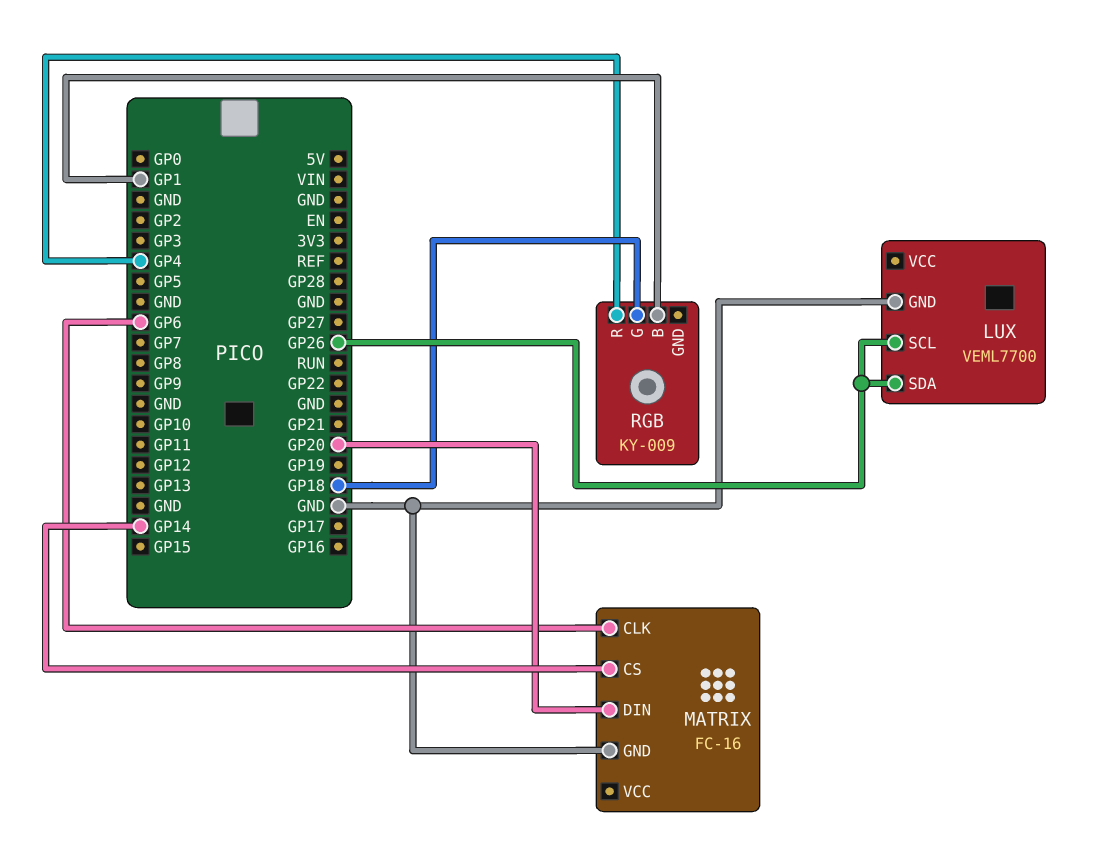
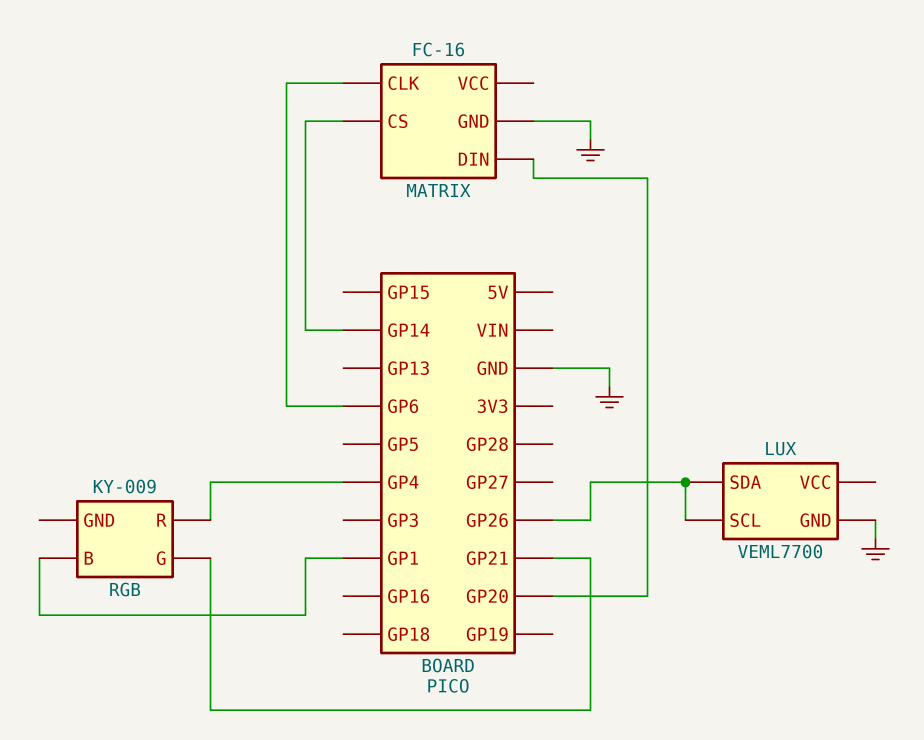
RGB pin G: GP18 -> GP21

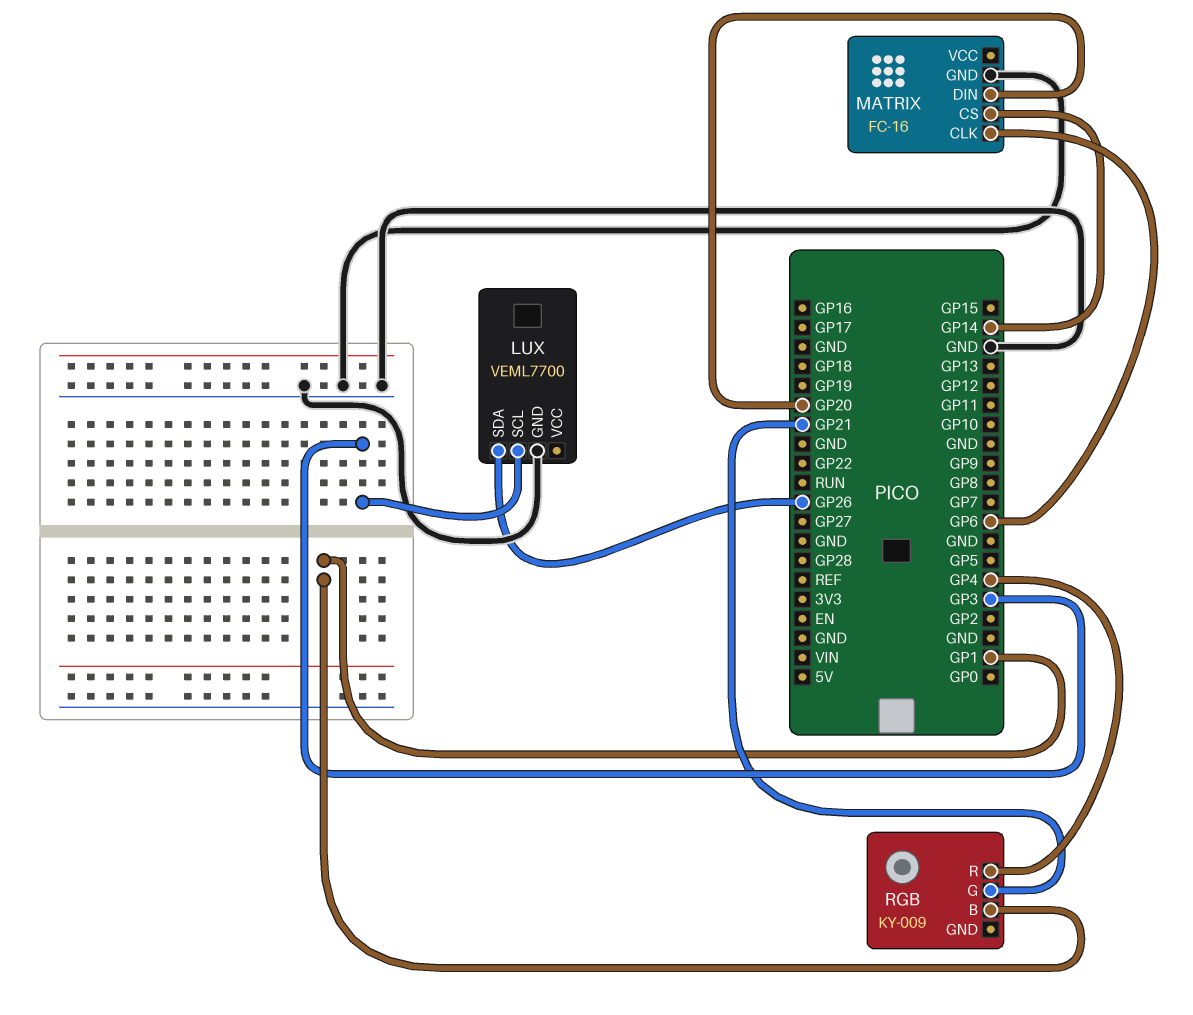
LUX pin SCL: GP26 -> GP3

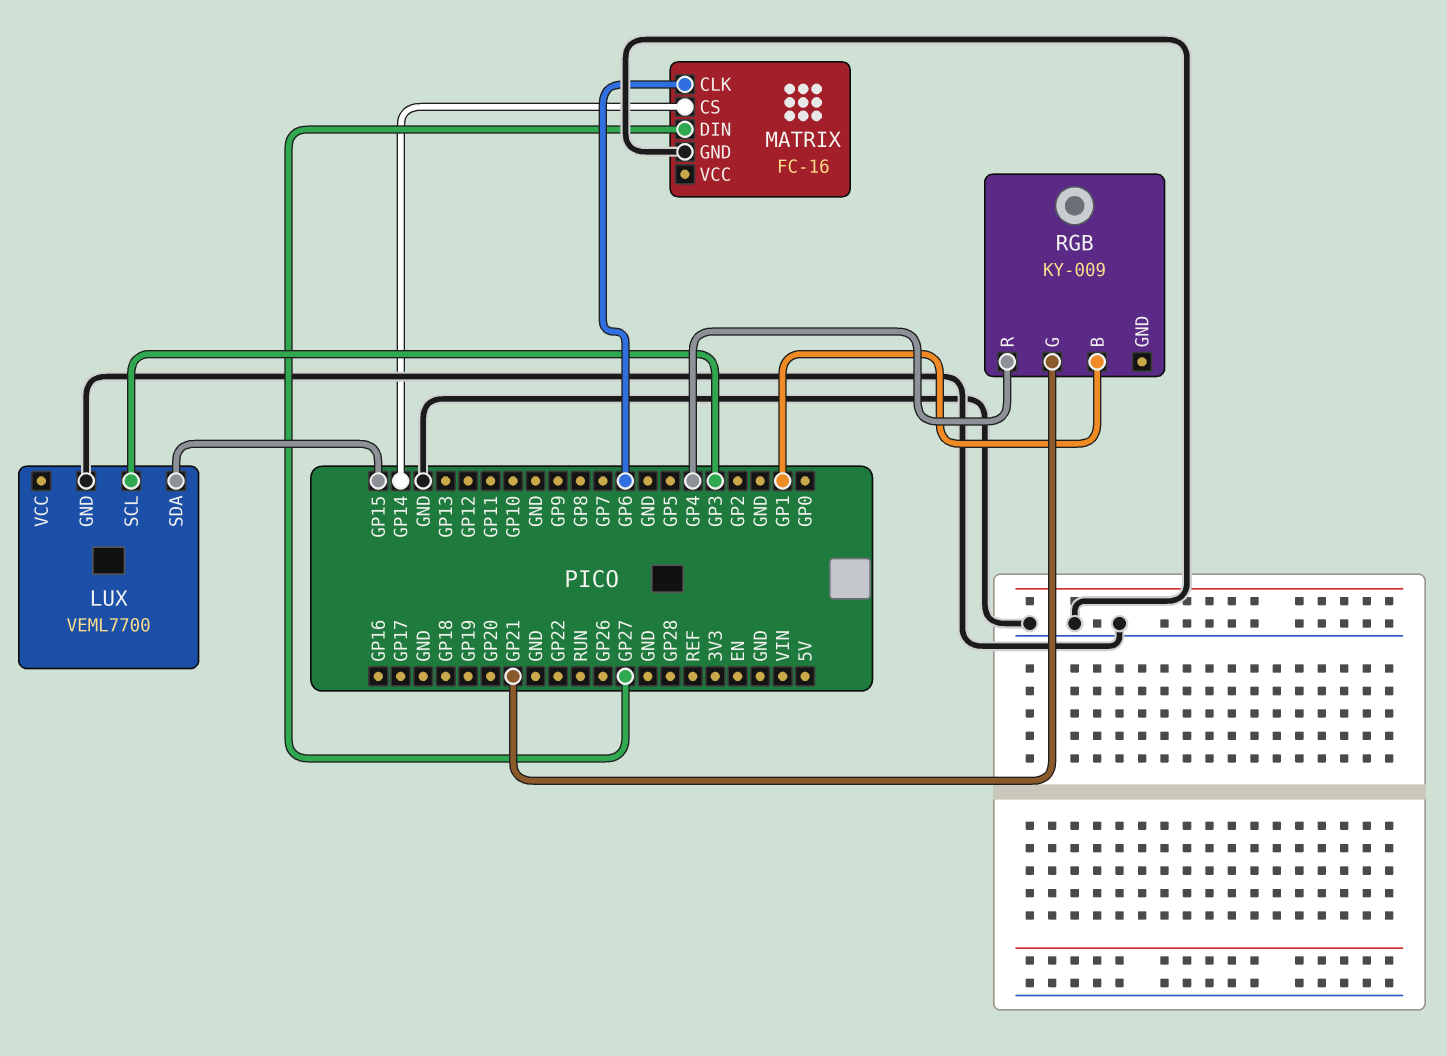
LUX pin SDA: GP26 -> GP15
MATRIX pin DIN: GP20 -> GP27

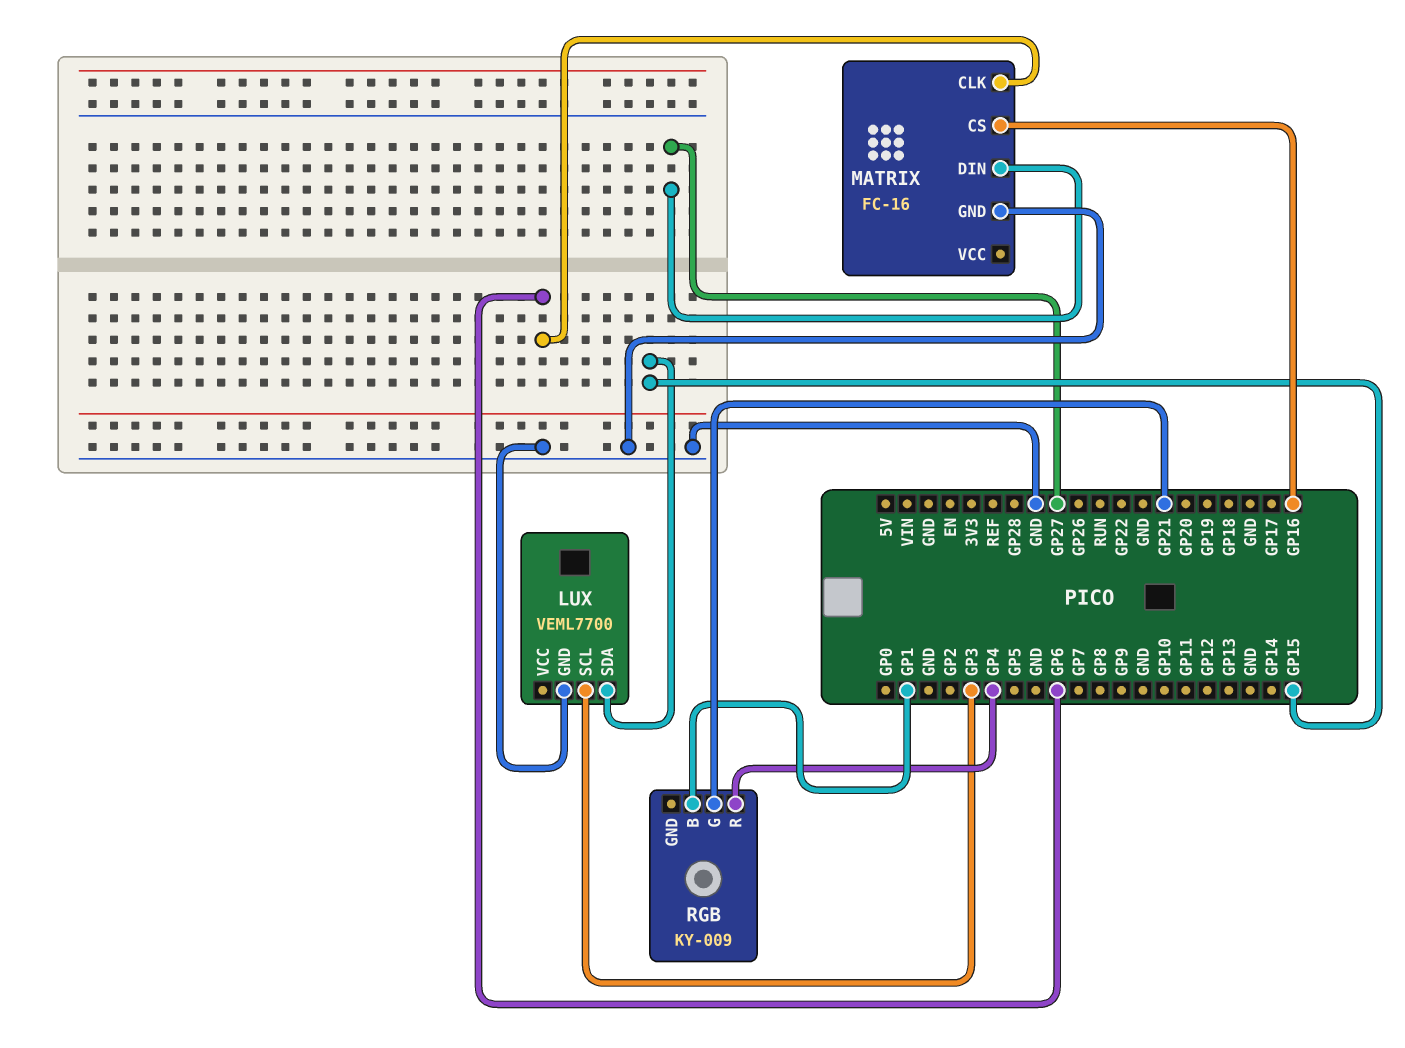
MATRIX pin CS: GP14 -> GP16

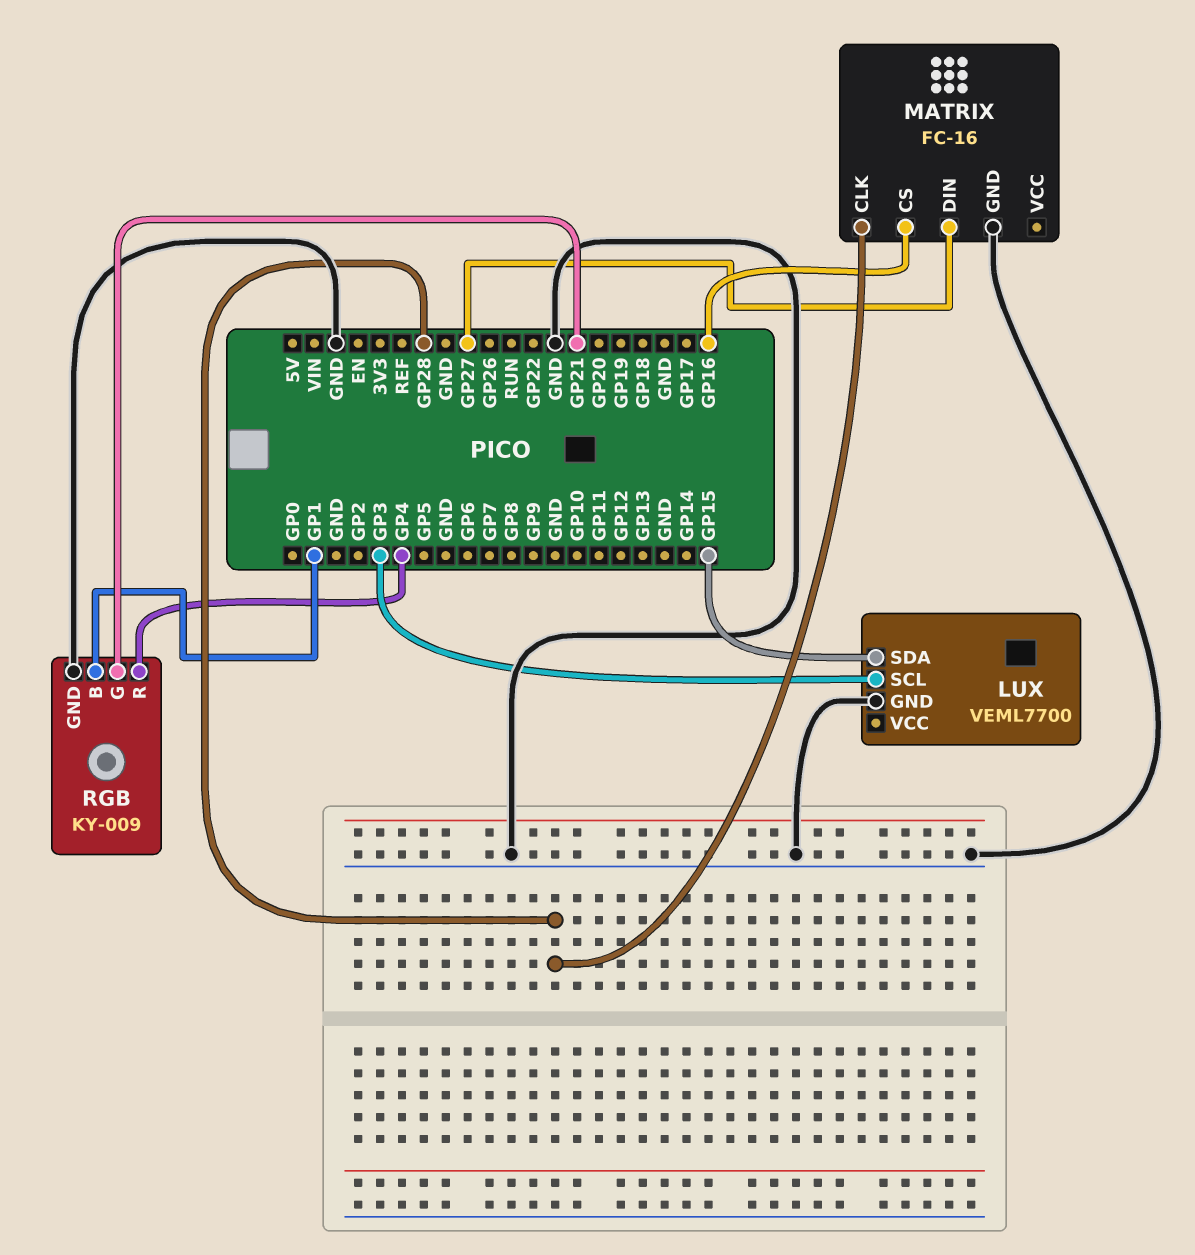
MATRIX pin CLK: GP6 -> GP28
RGB pin GND: none -> GND

